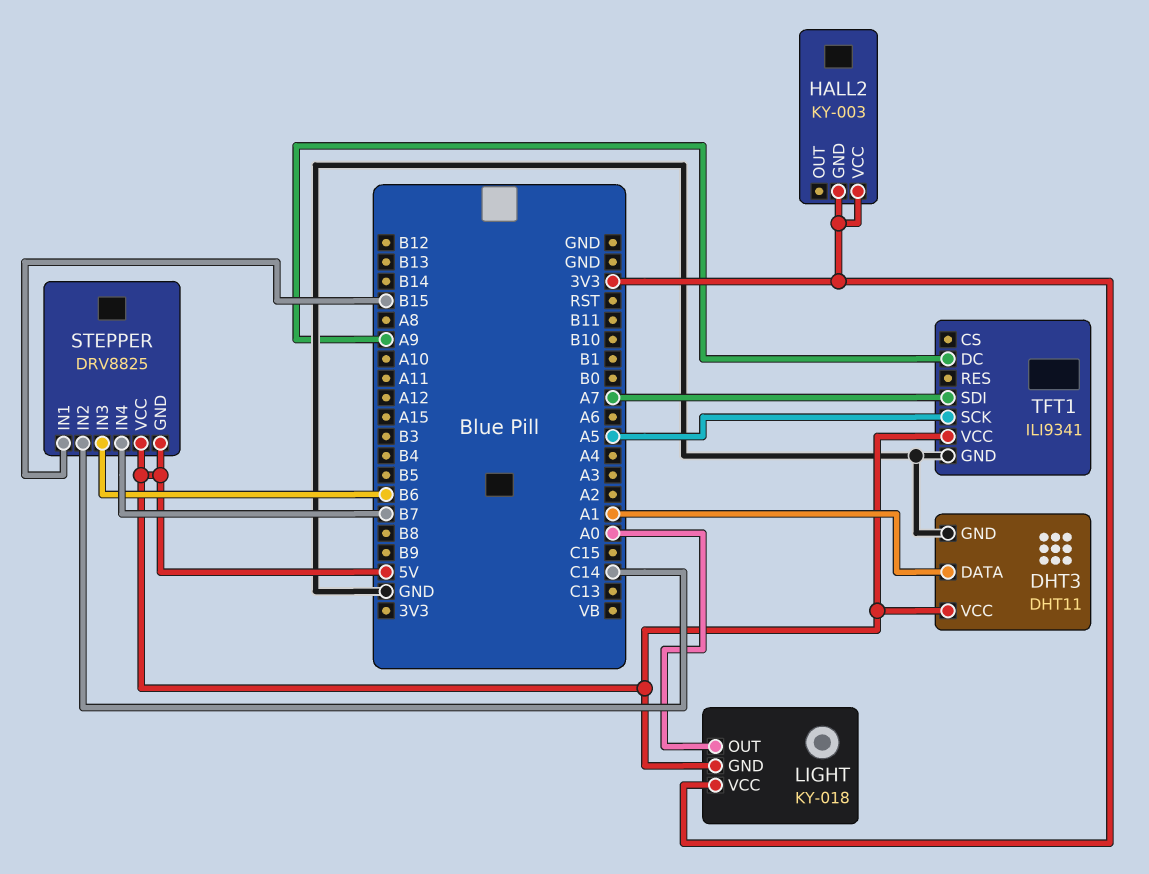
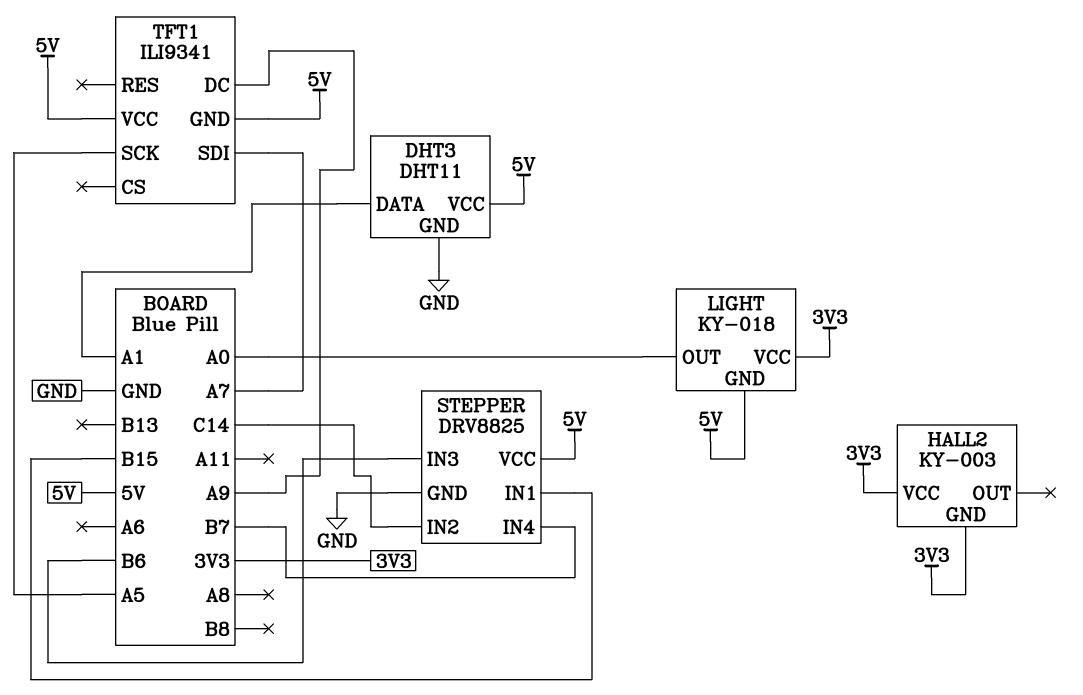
STEPPER pin GND: 5V -> GND
TFT1 pin GND: GND -> 5V

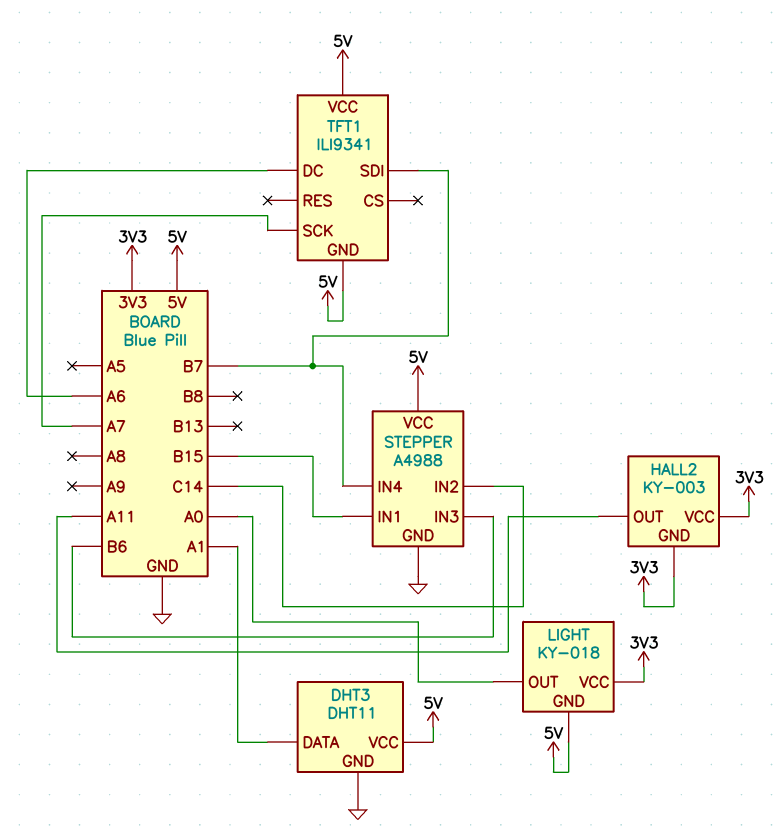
HALL2 pin OUT: none -> A11
STEPPER: DRV8825 -> A4988
TFT1 pin DC: A9 -> A6
TFT1 pin SCK: A5 -> A7
TFT1 pin SDI: A7 -> B7

